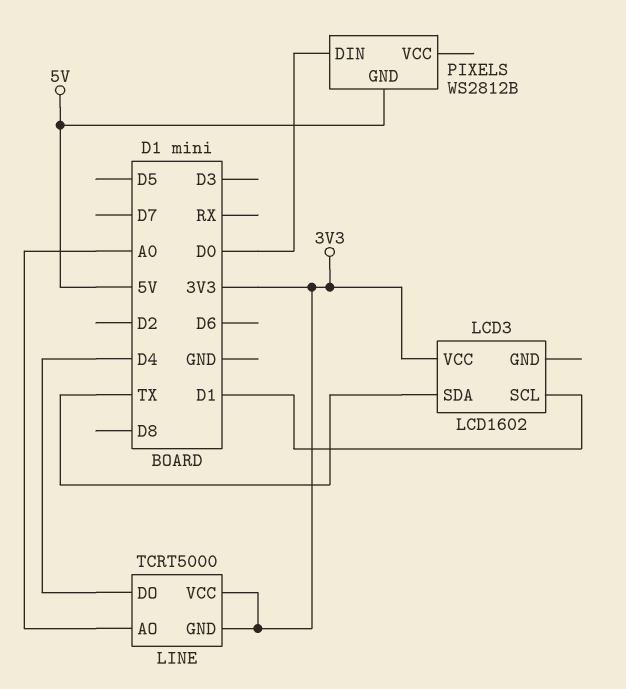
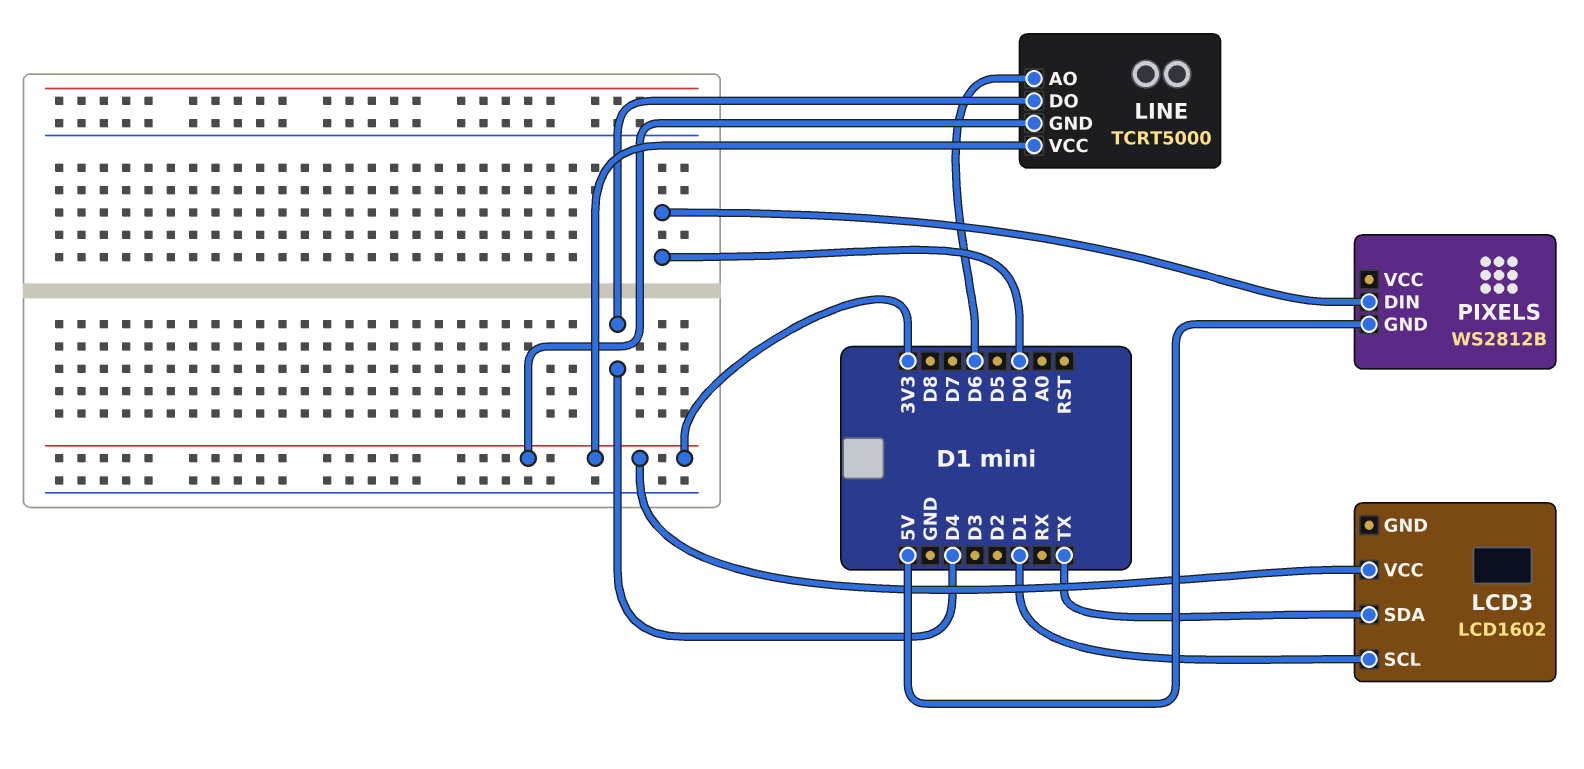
LINE pin AO: A0 -> D6

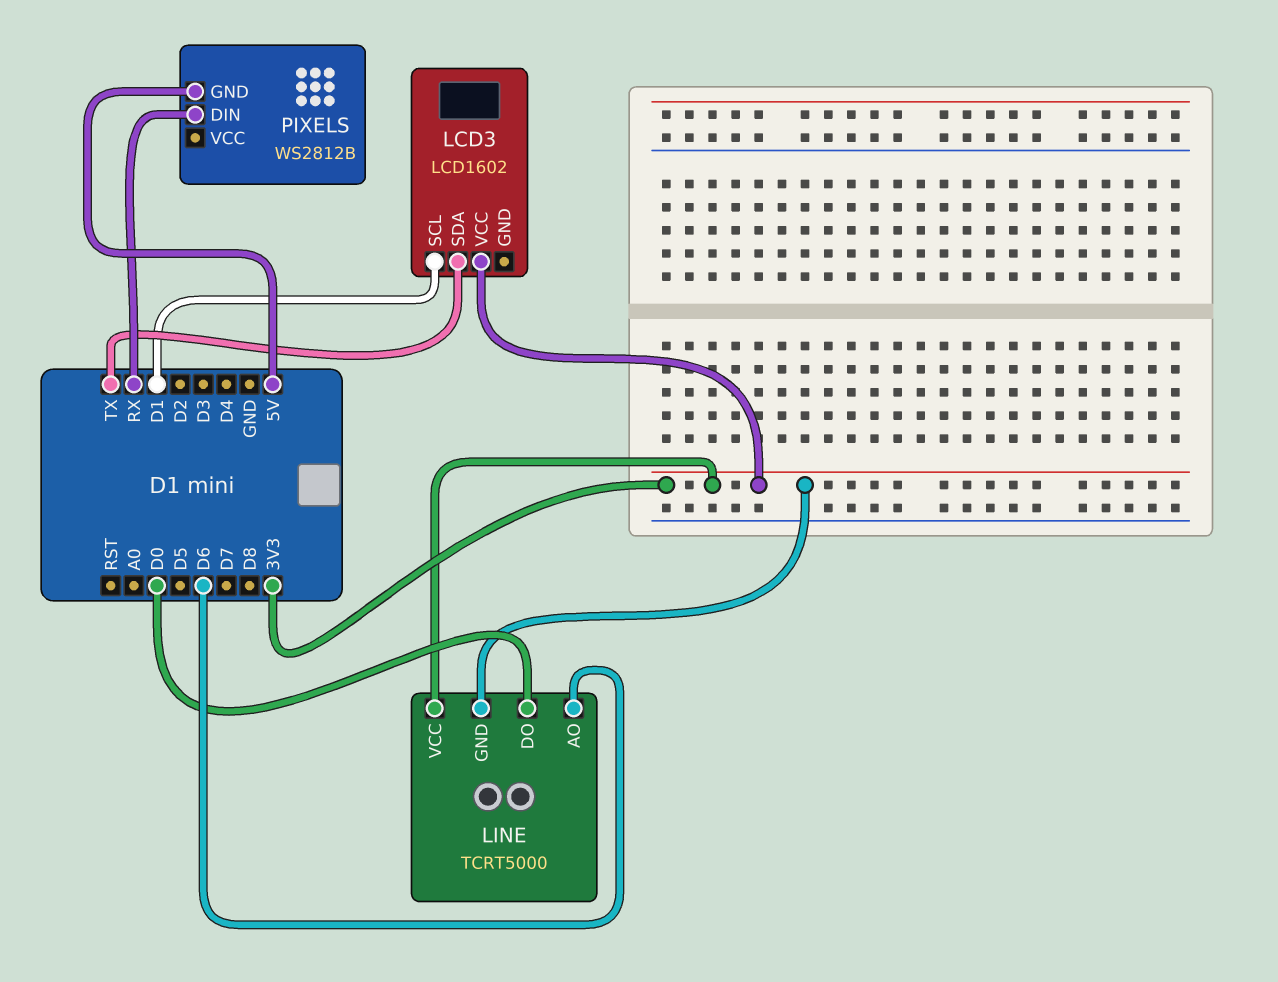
LINE pin DO: D4 -> D0
PIXELS pin DIN: D0 -> RX

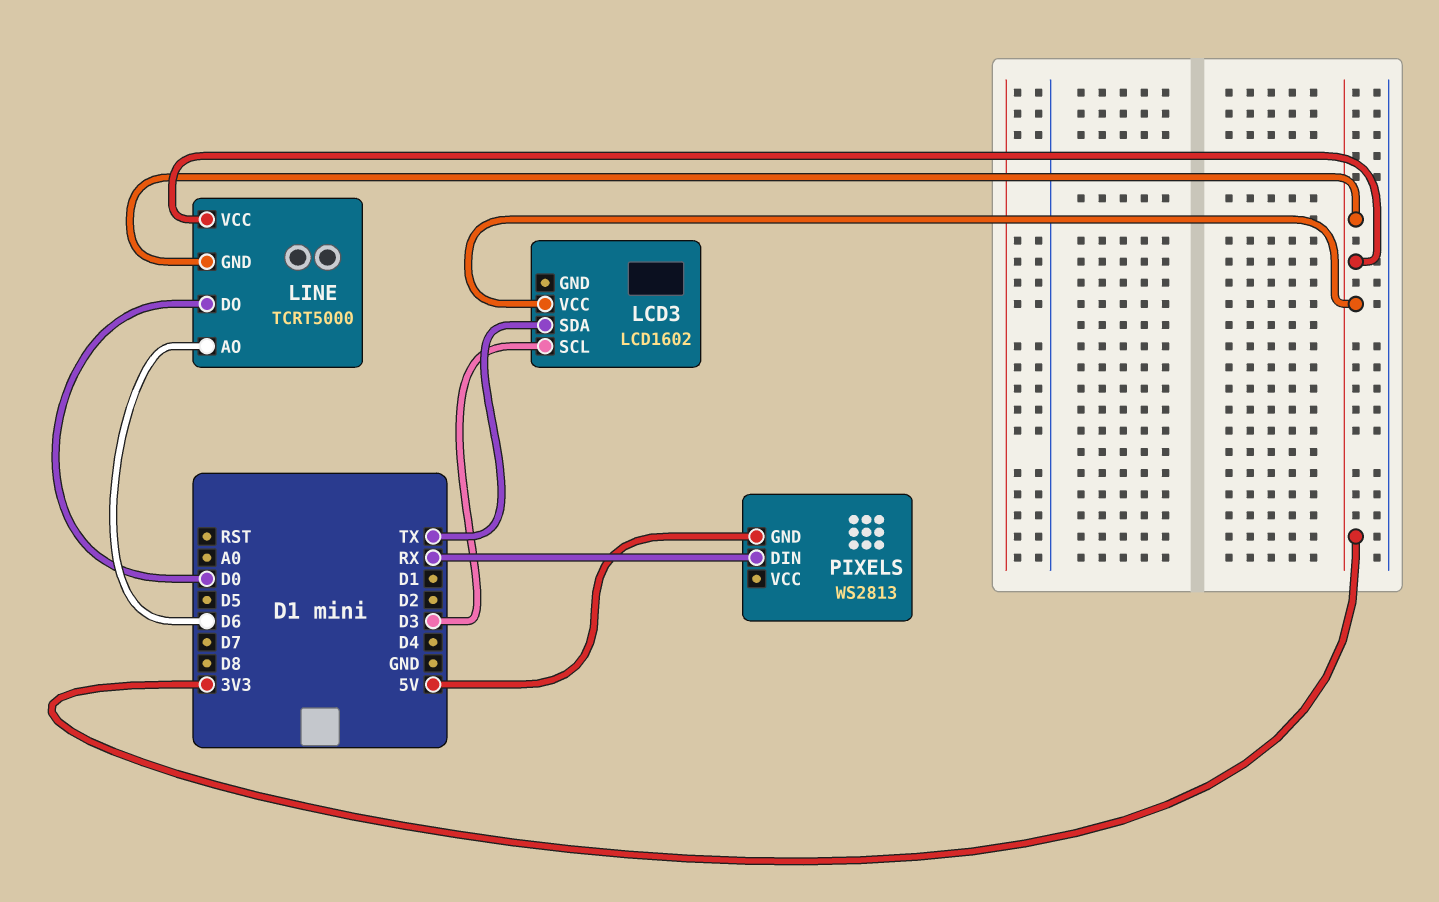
LCD3 pin SCL: D1 -> D3
PIXELS: WS2812B -> WS2813

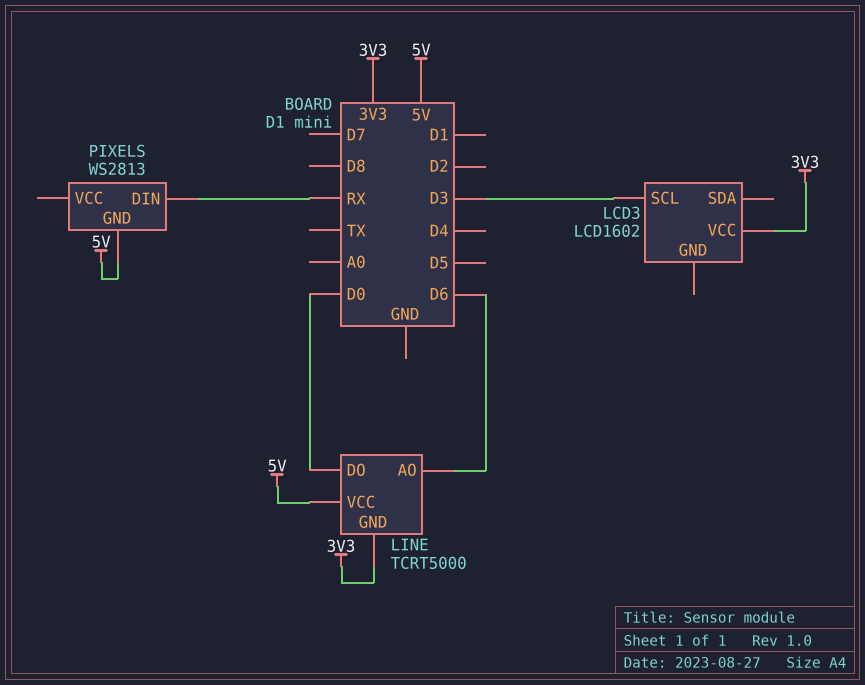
LCD3 pin SDA: TX -> none
LINE pin VCC: 3V3 -> 5V

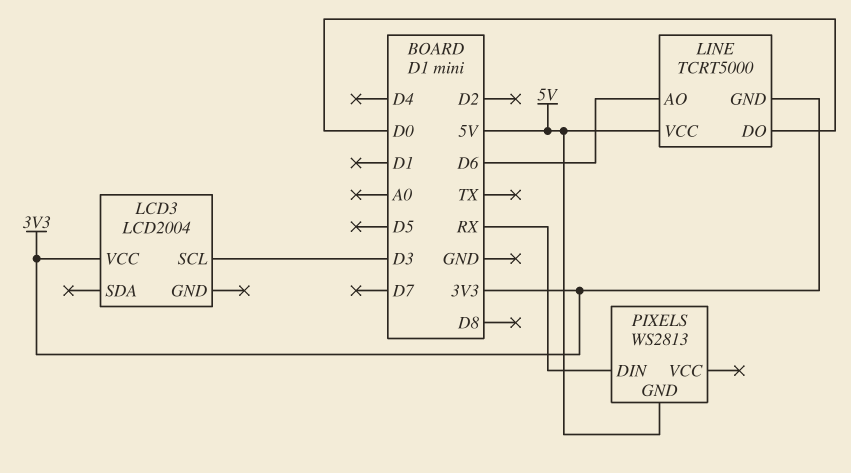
LCD3: LCD1602 -> LCD2004

